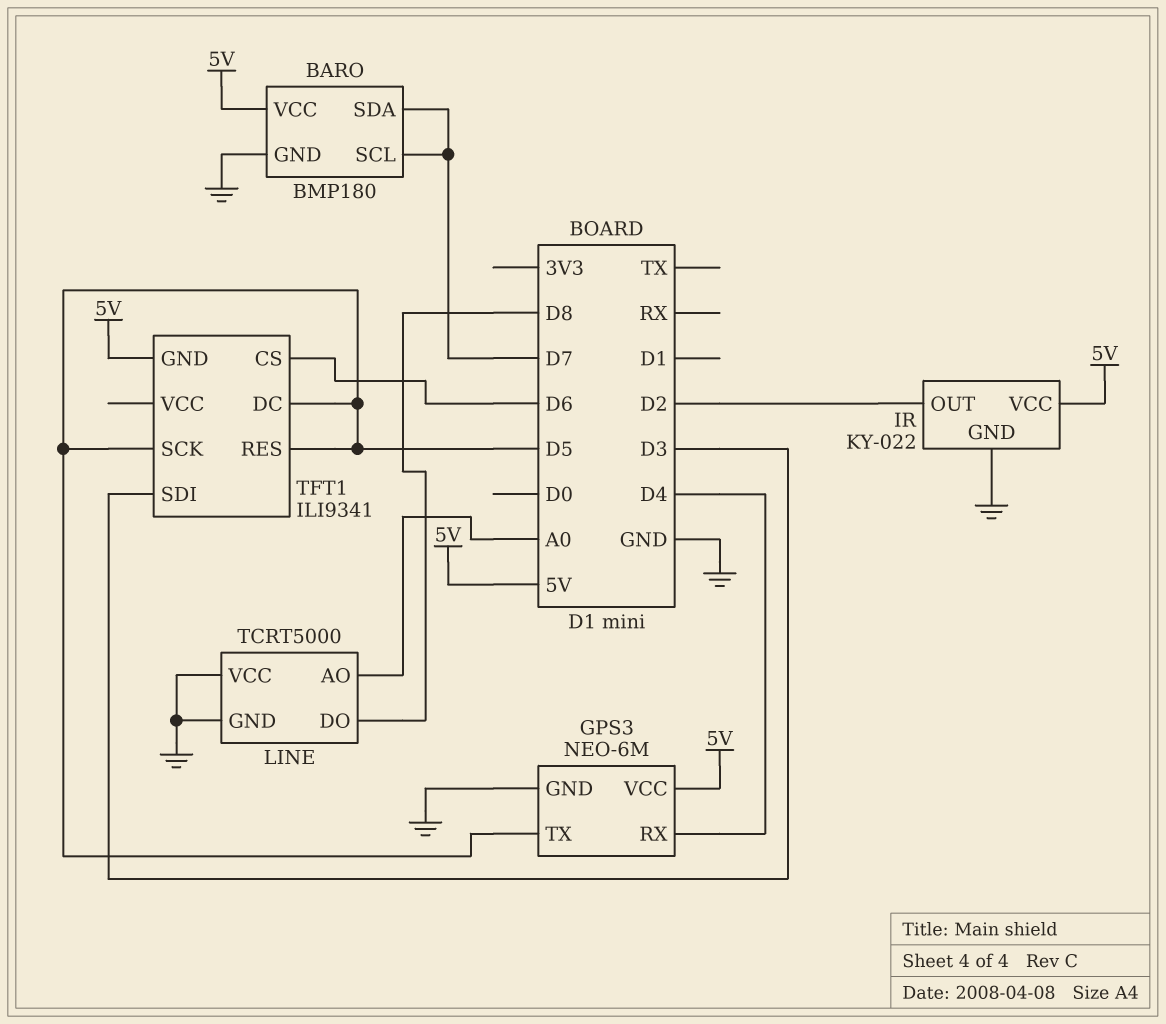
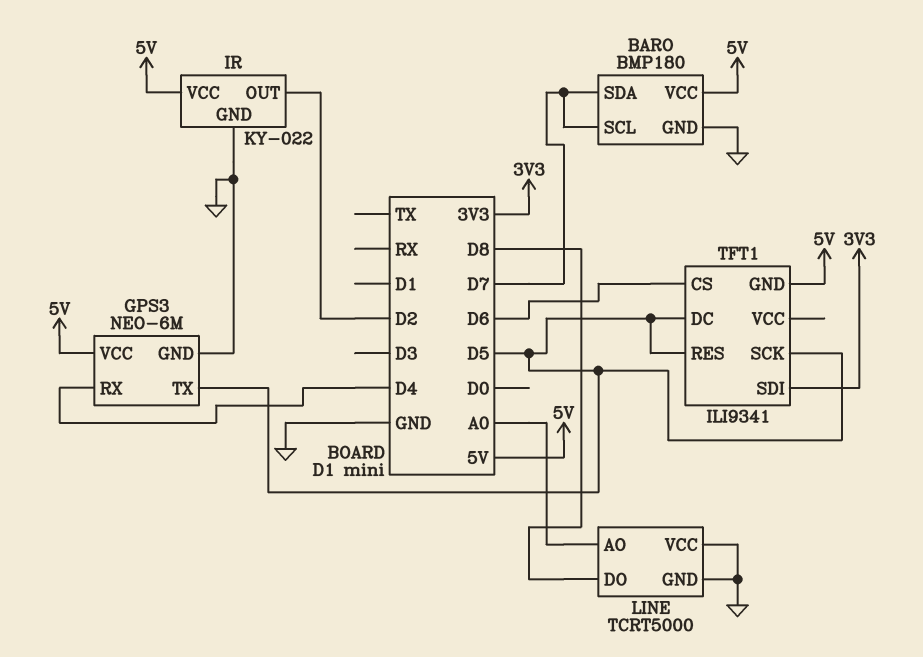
TFT1 pin SDI: D3 -> 3V3

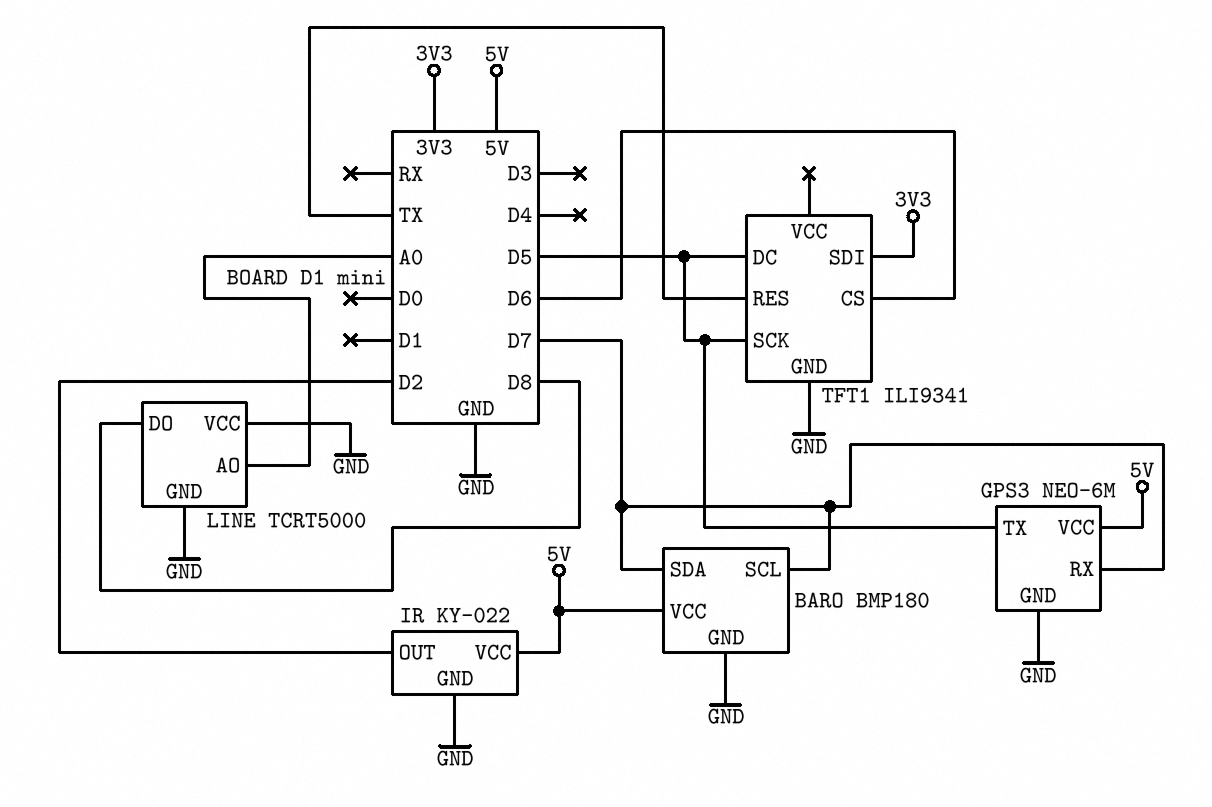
GPS3 pin RX: D4 -> D7
TFT1 pin GND: 5V -> GND
TFT1 pin RES: D5 -> TX

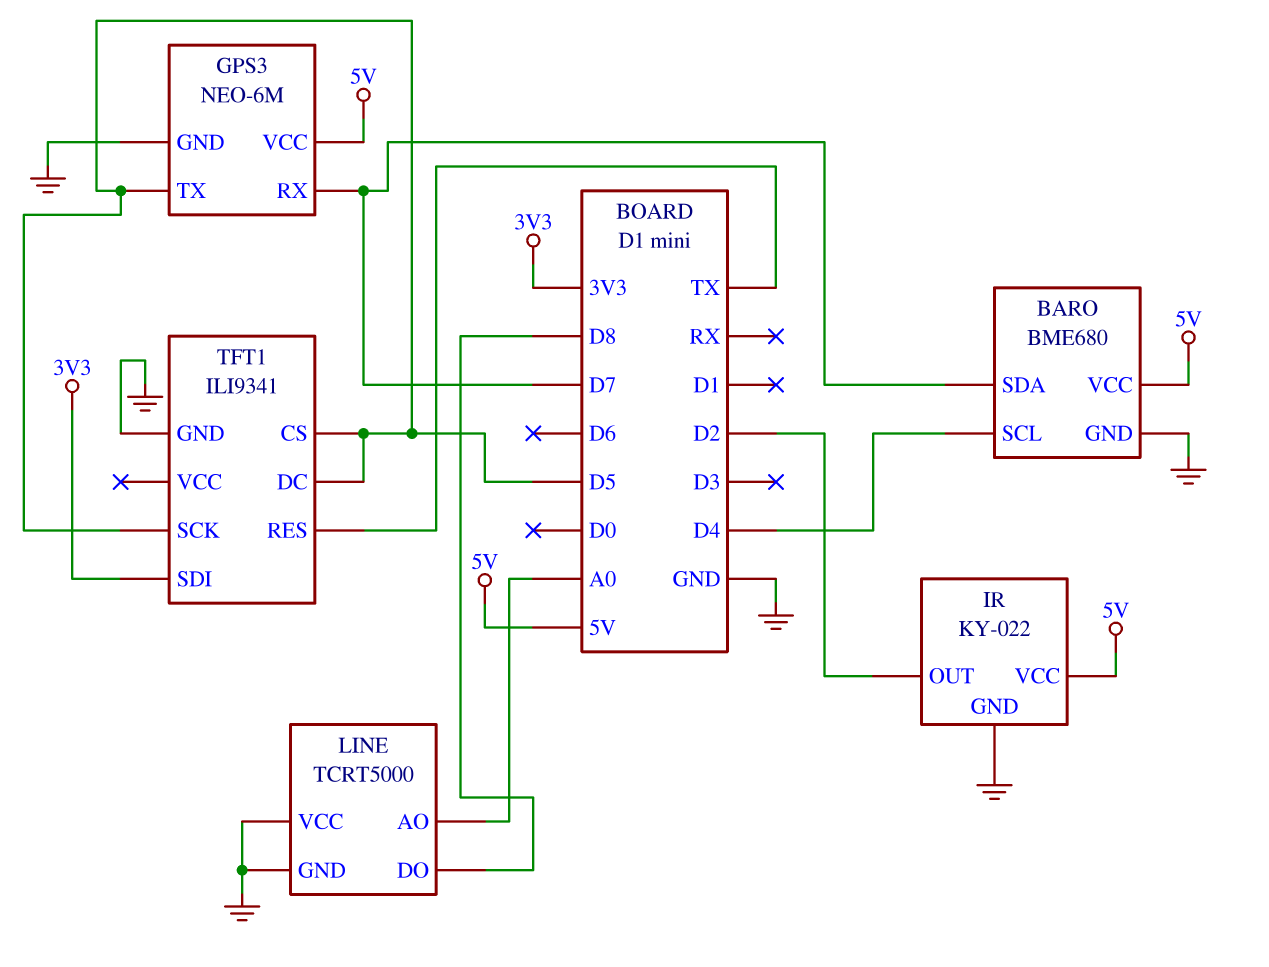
BARO: BMP180 -> BME680
BARO pin SCL: D7 -> D4
TFT1 pin CS: D6 -> D5

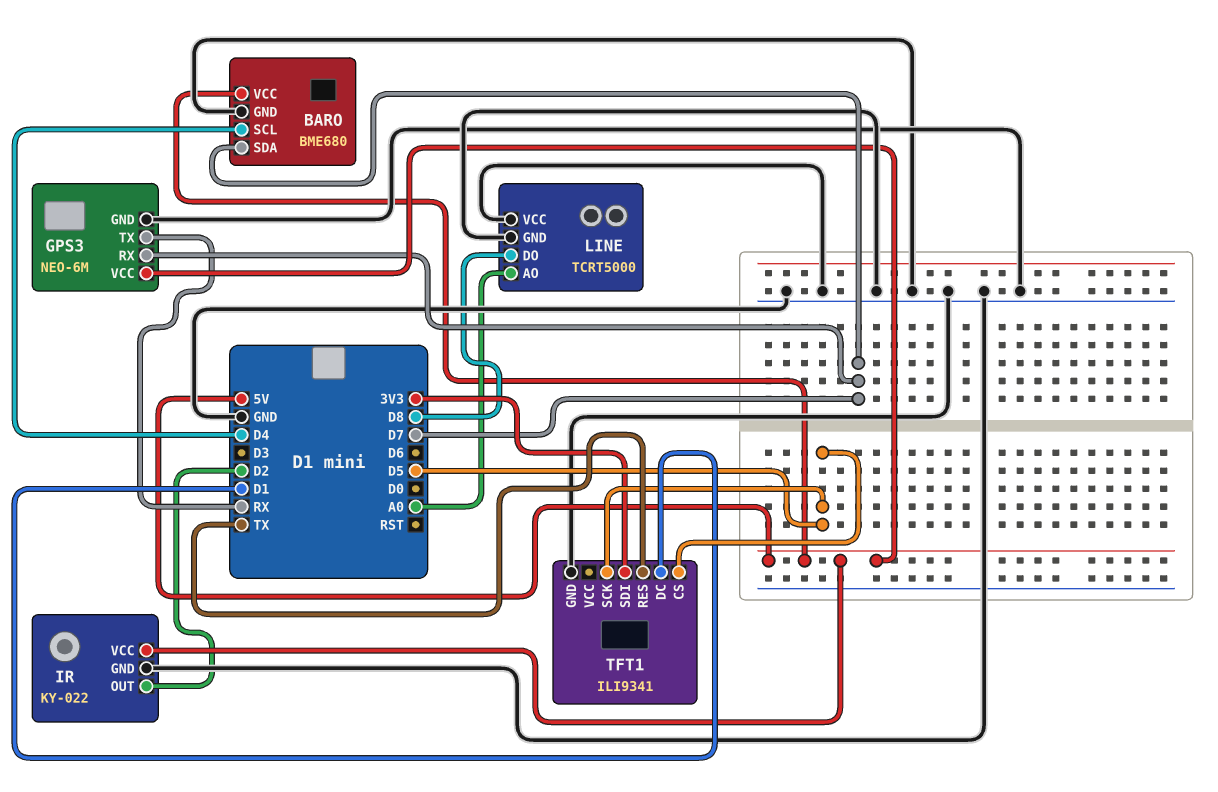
GPS3 pin TX: D5 -> RX
TFT1 pin DC: D5 -> D1

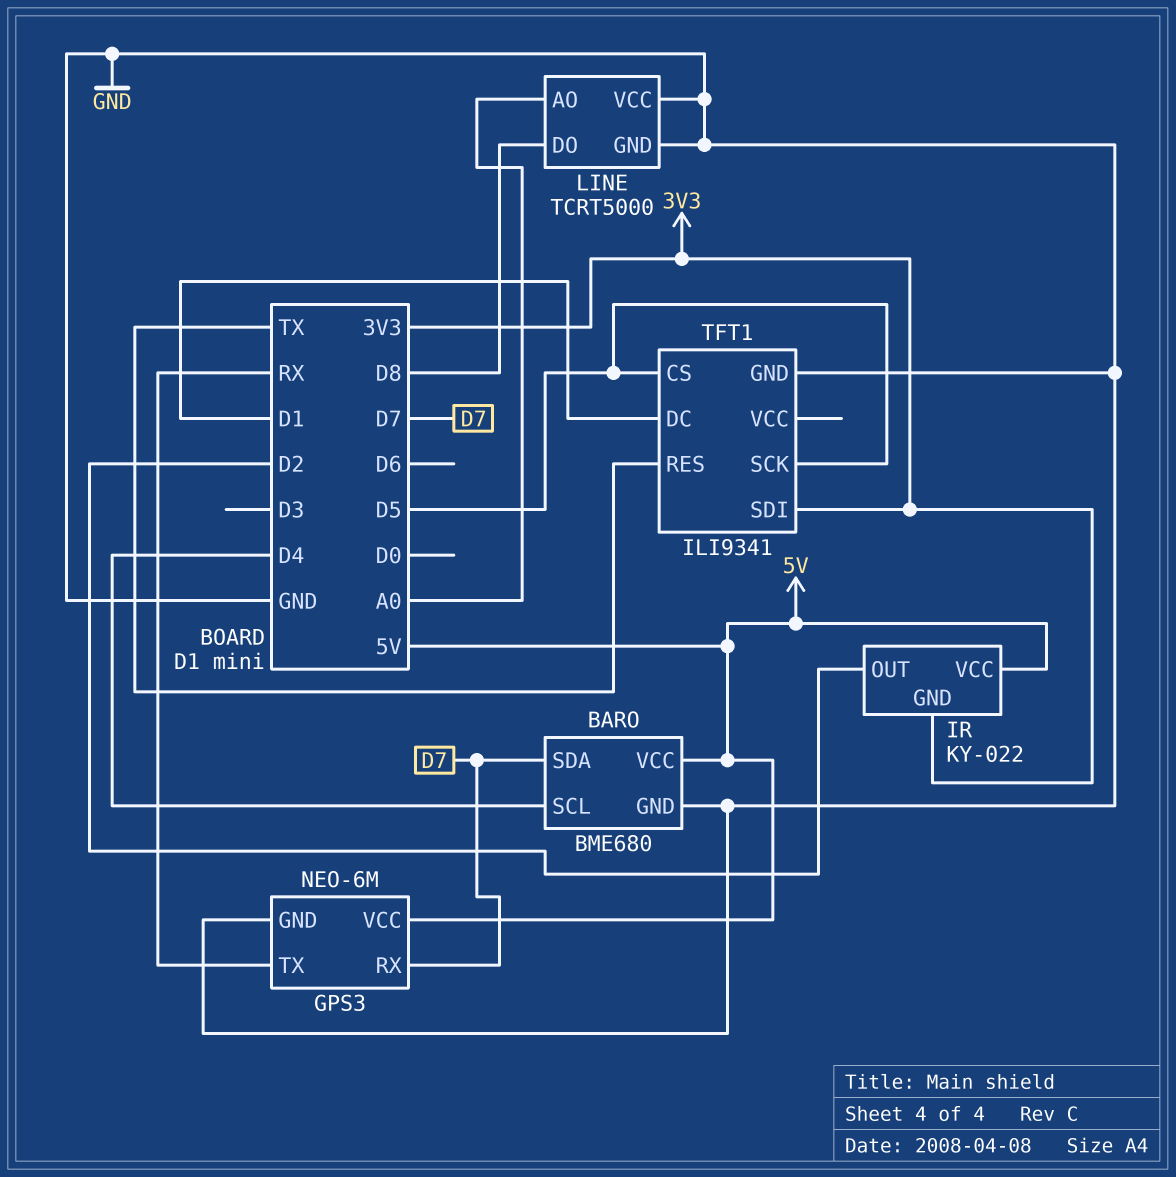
IR pin GND: GND -> 3V3

